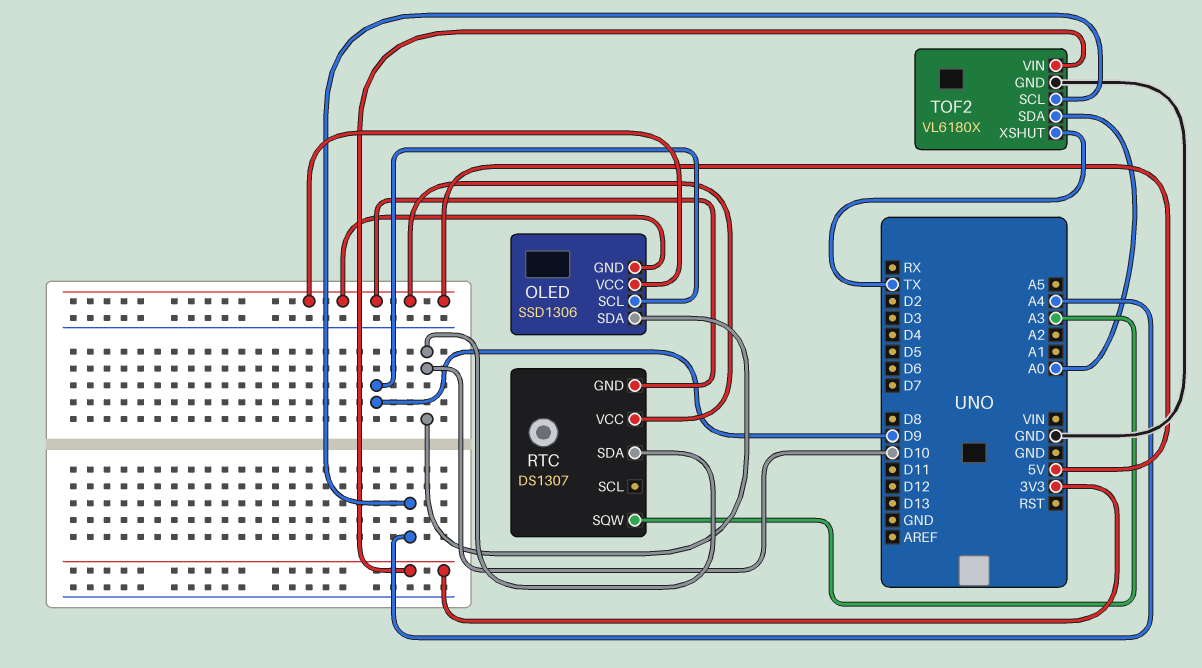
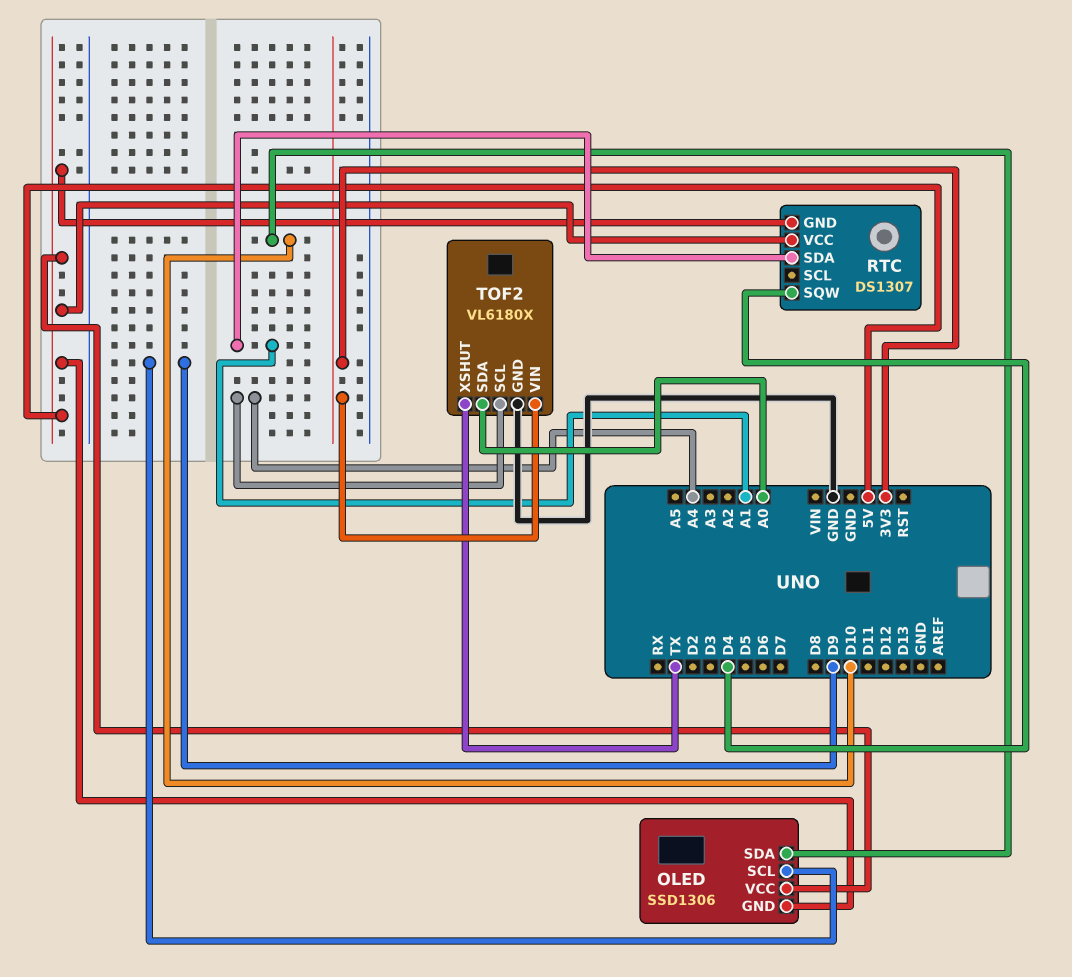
RTC pin SDA: D10 -> A1
RTC pin SQW: A3 -> D4

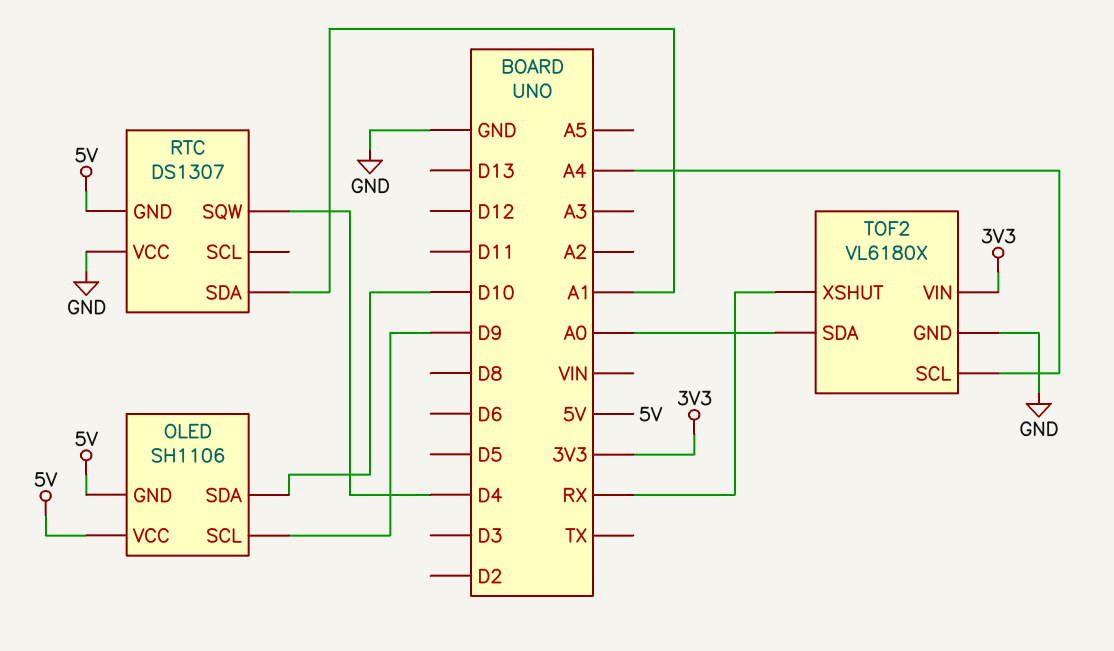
OLED: SSD1306 -> SH1106
RTC pin VCC: 5V -> GND
TOF2 pin XSHUT: TX -> RX

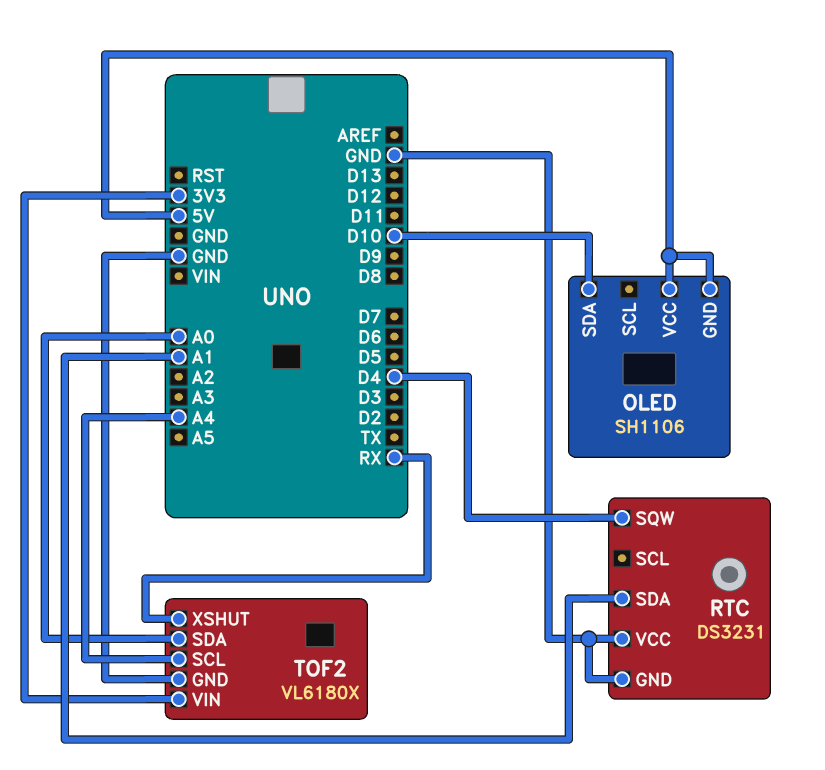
OLED pin SCL: D9 -> none
RTC: DS1307 -> DS3231
RTC pin GND: 5V -> GND

